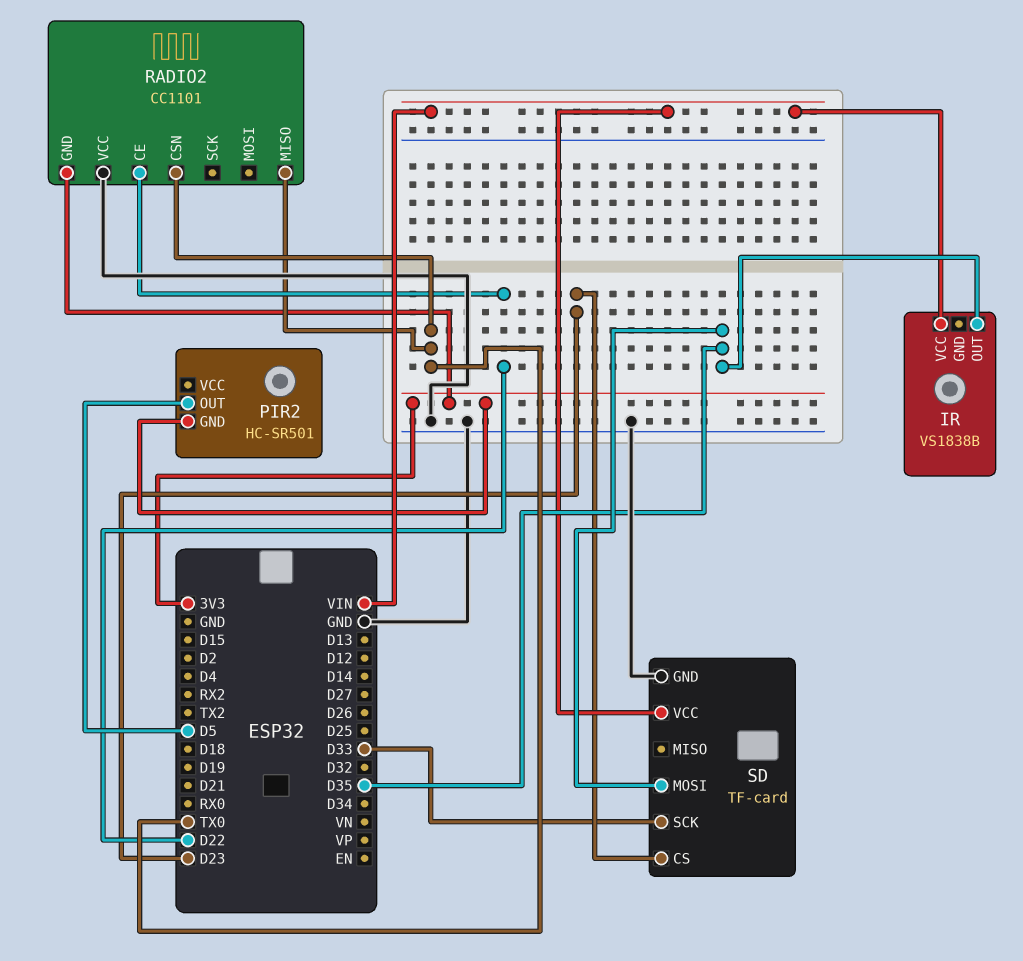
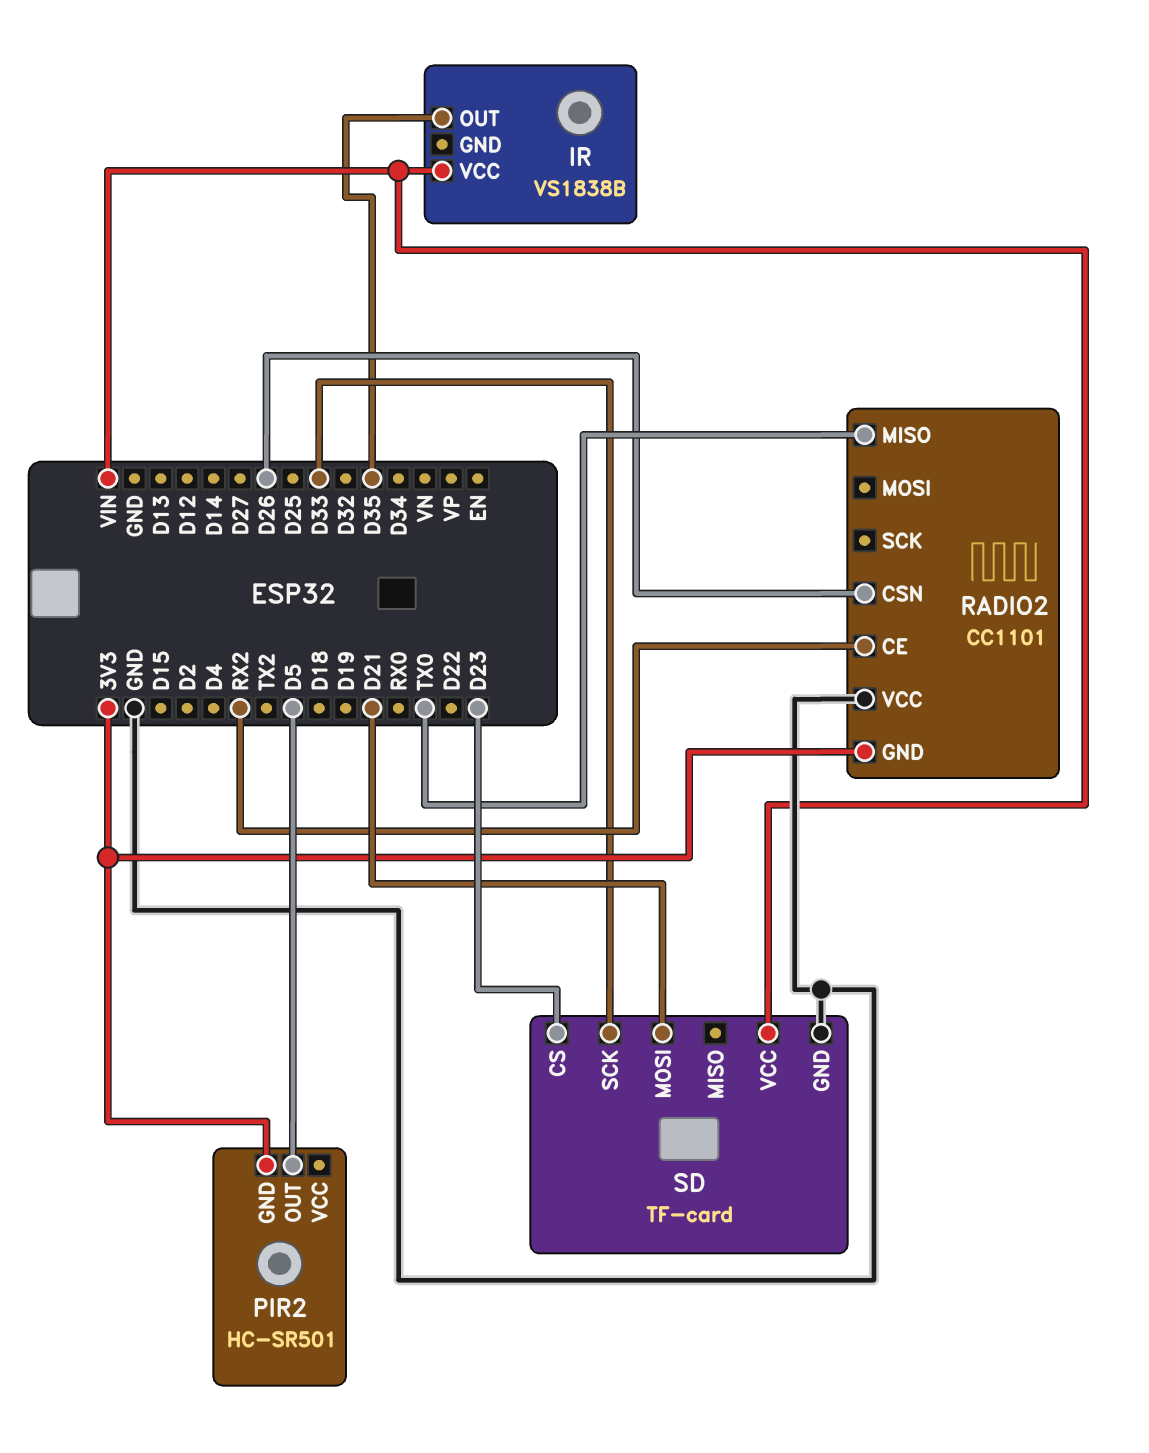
RADIO2 pin CE: D22 -> RX2
RADIO2 pin CSN: TX0 -> D26
SD pin MOSI: D35 -> D21

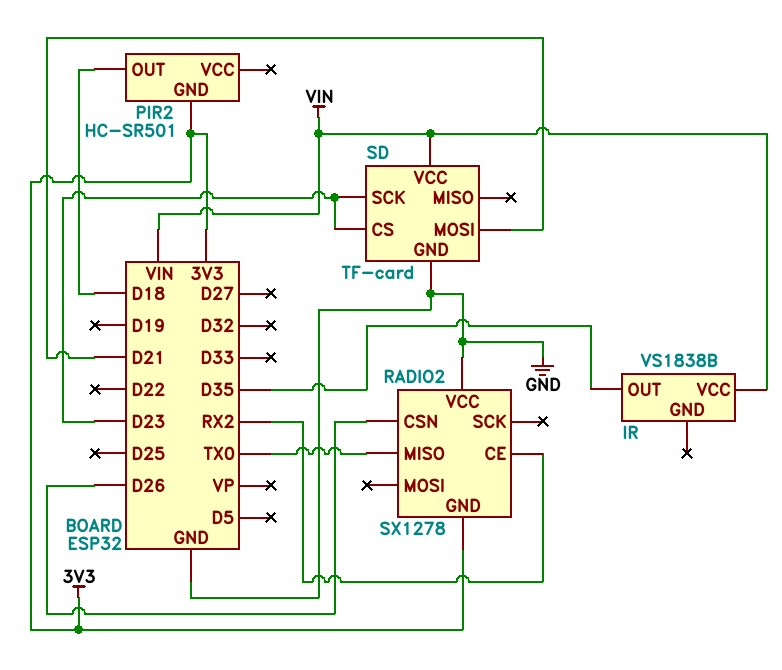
PIR2 pin OUT: D5 -> D18
RADIO2: CC1101 -> SX1278
SD pin SCK: D33 -> D23

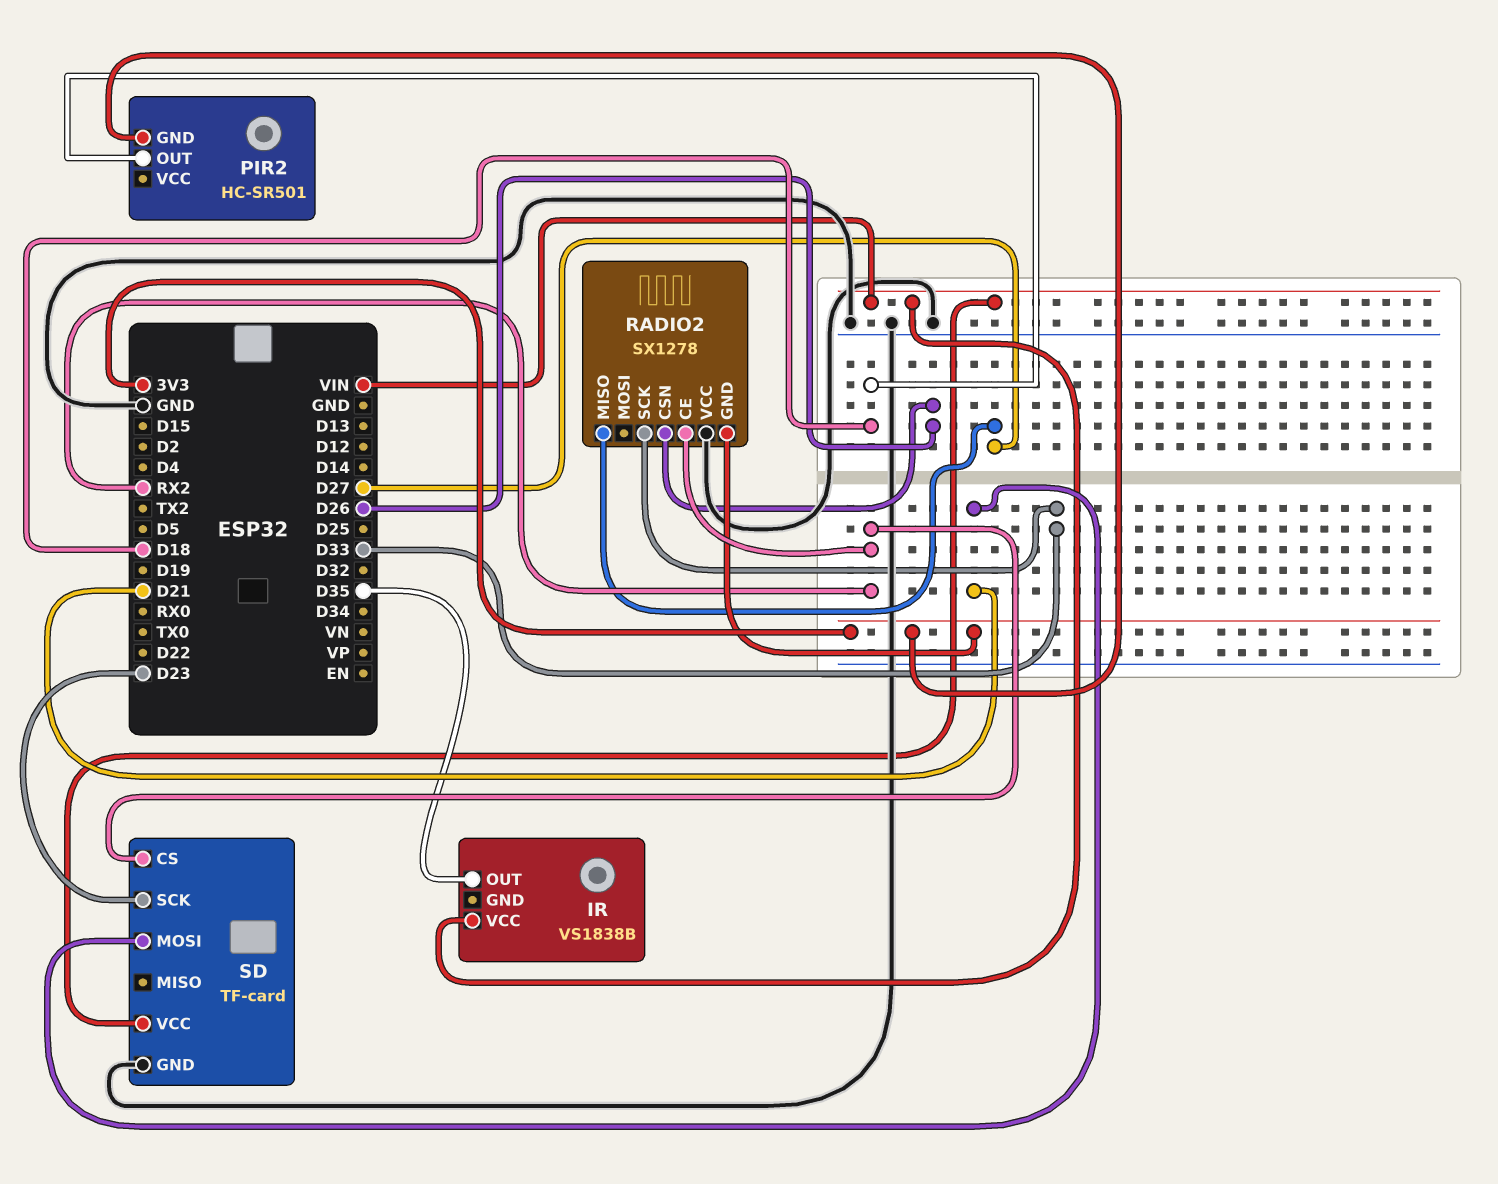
RADIO2 pin MISO: TX0 -> D27
RADIO2 pin SCK: none -> D33
SD pin CS: D23 -> RX2

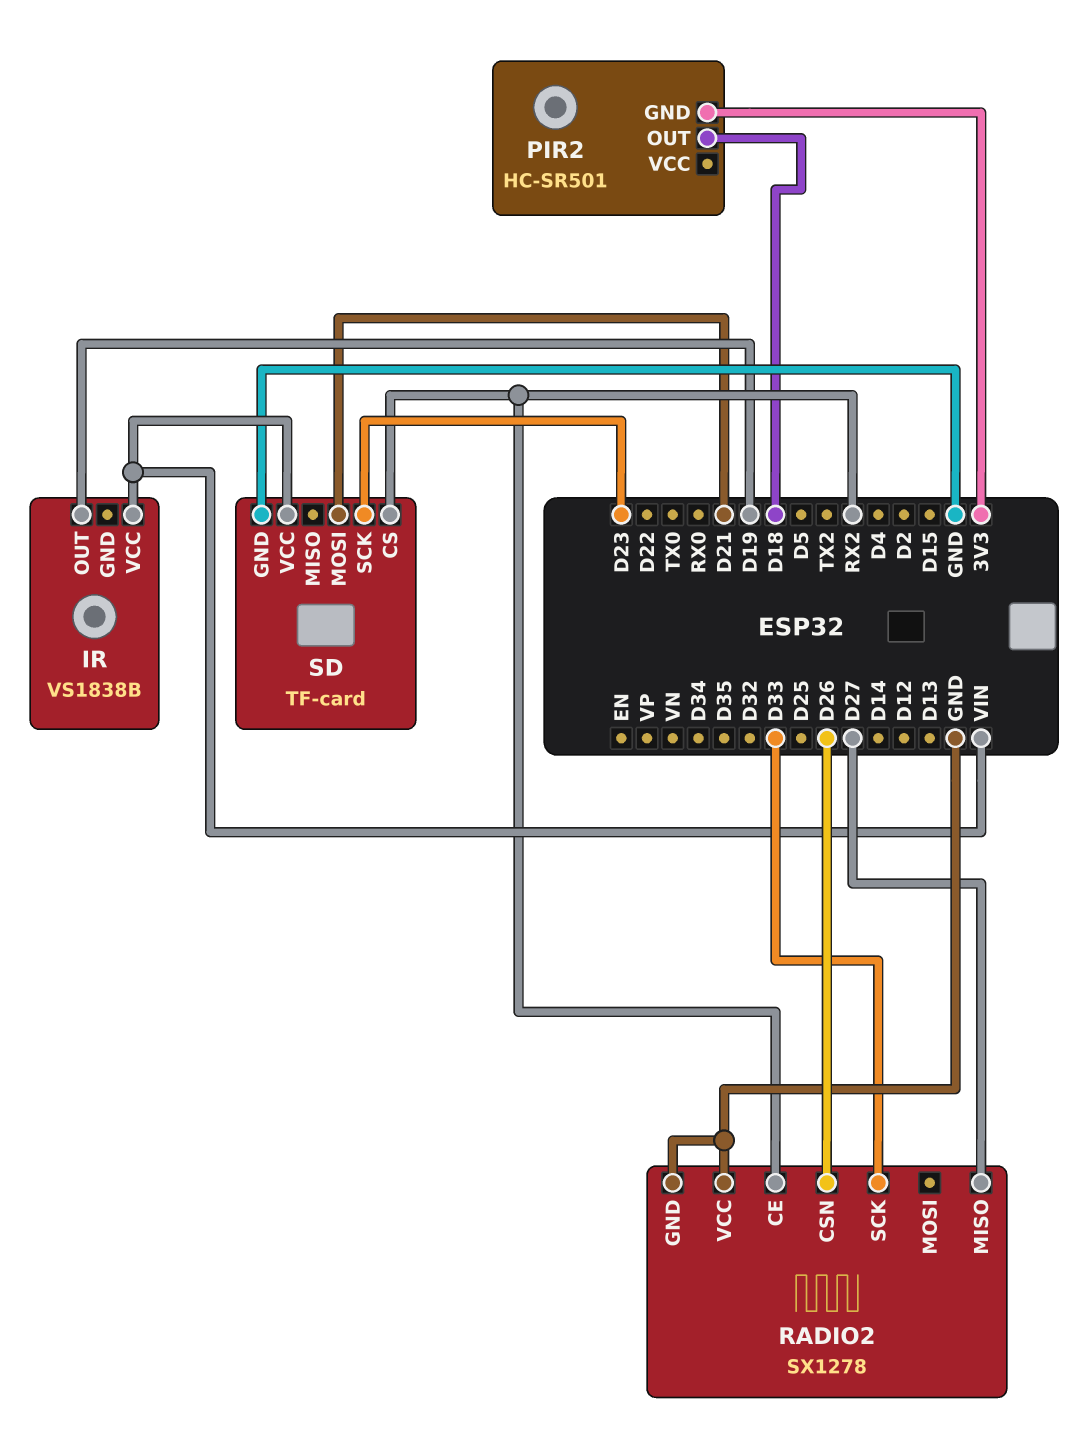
IR pin OUT: D35 -> D19
RADIO2 pin GND: 3V3 -> GND

